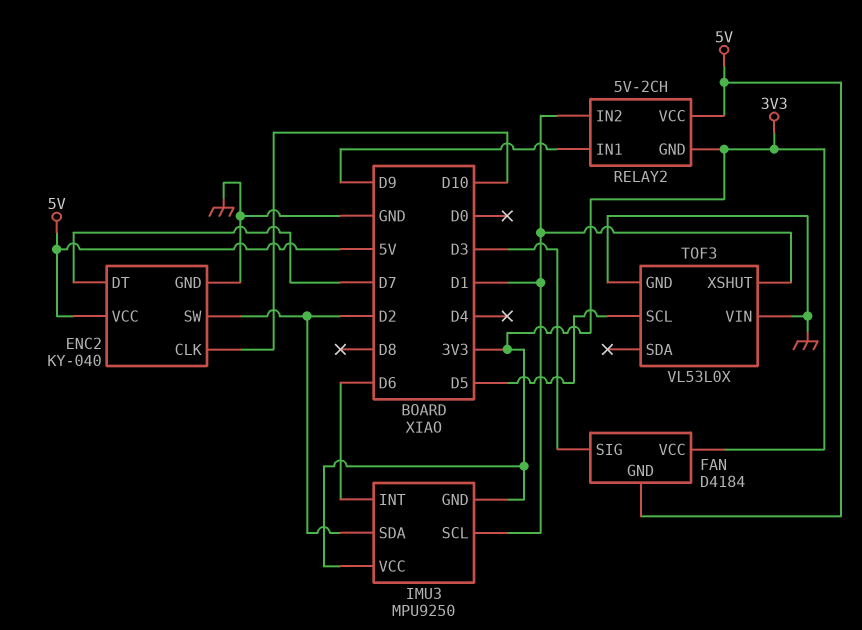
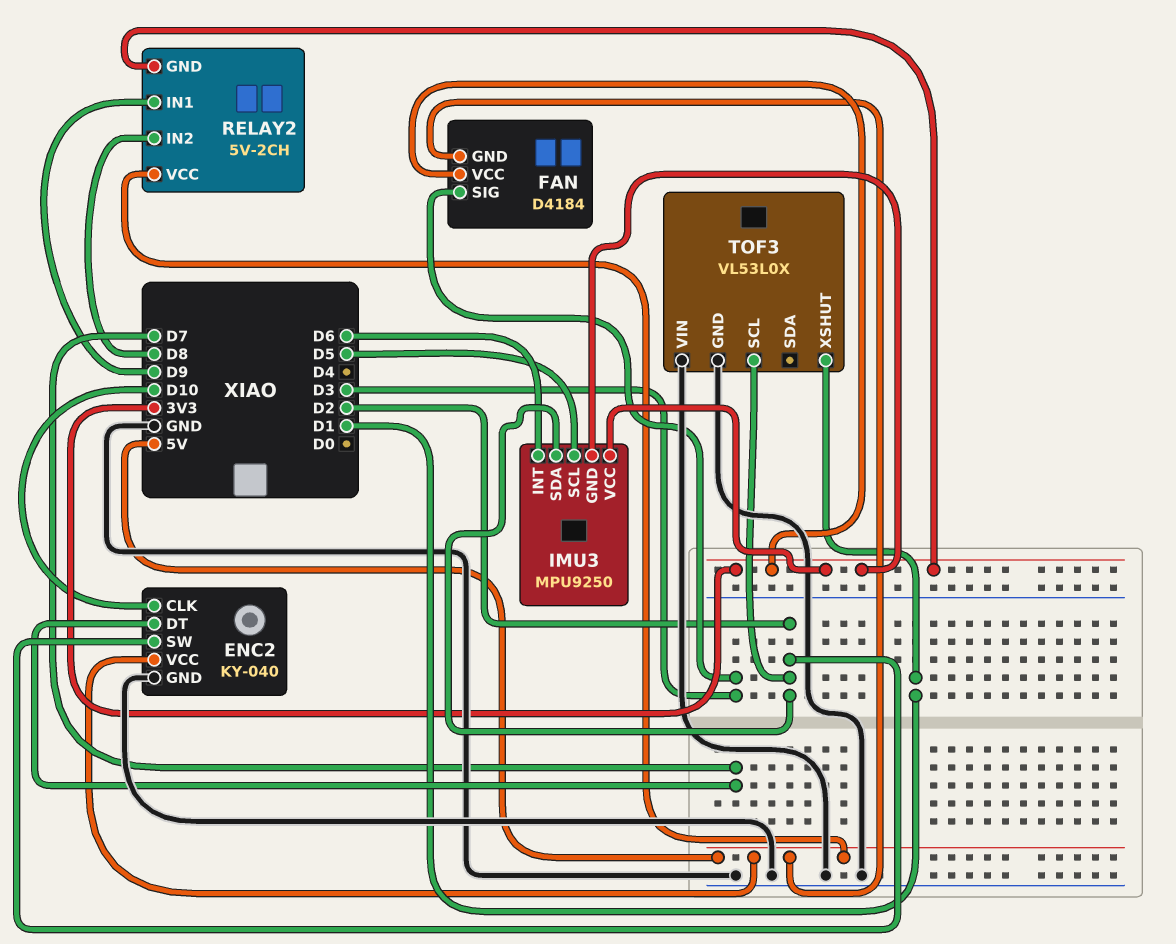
IMU3 pin SCL: D1 -> D5
RELAY2 pin IN2: D1 -> D8
TOF3 pin SCL: D5 -> D2

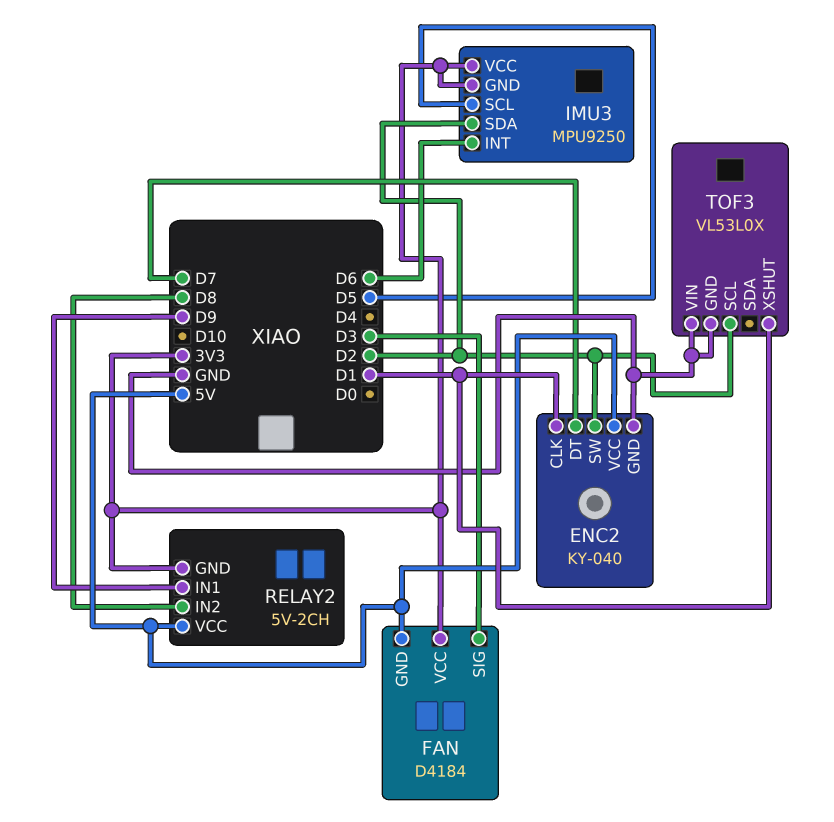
ENC2 pin CLK: D10 -> D1

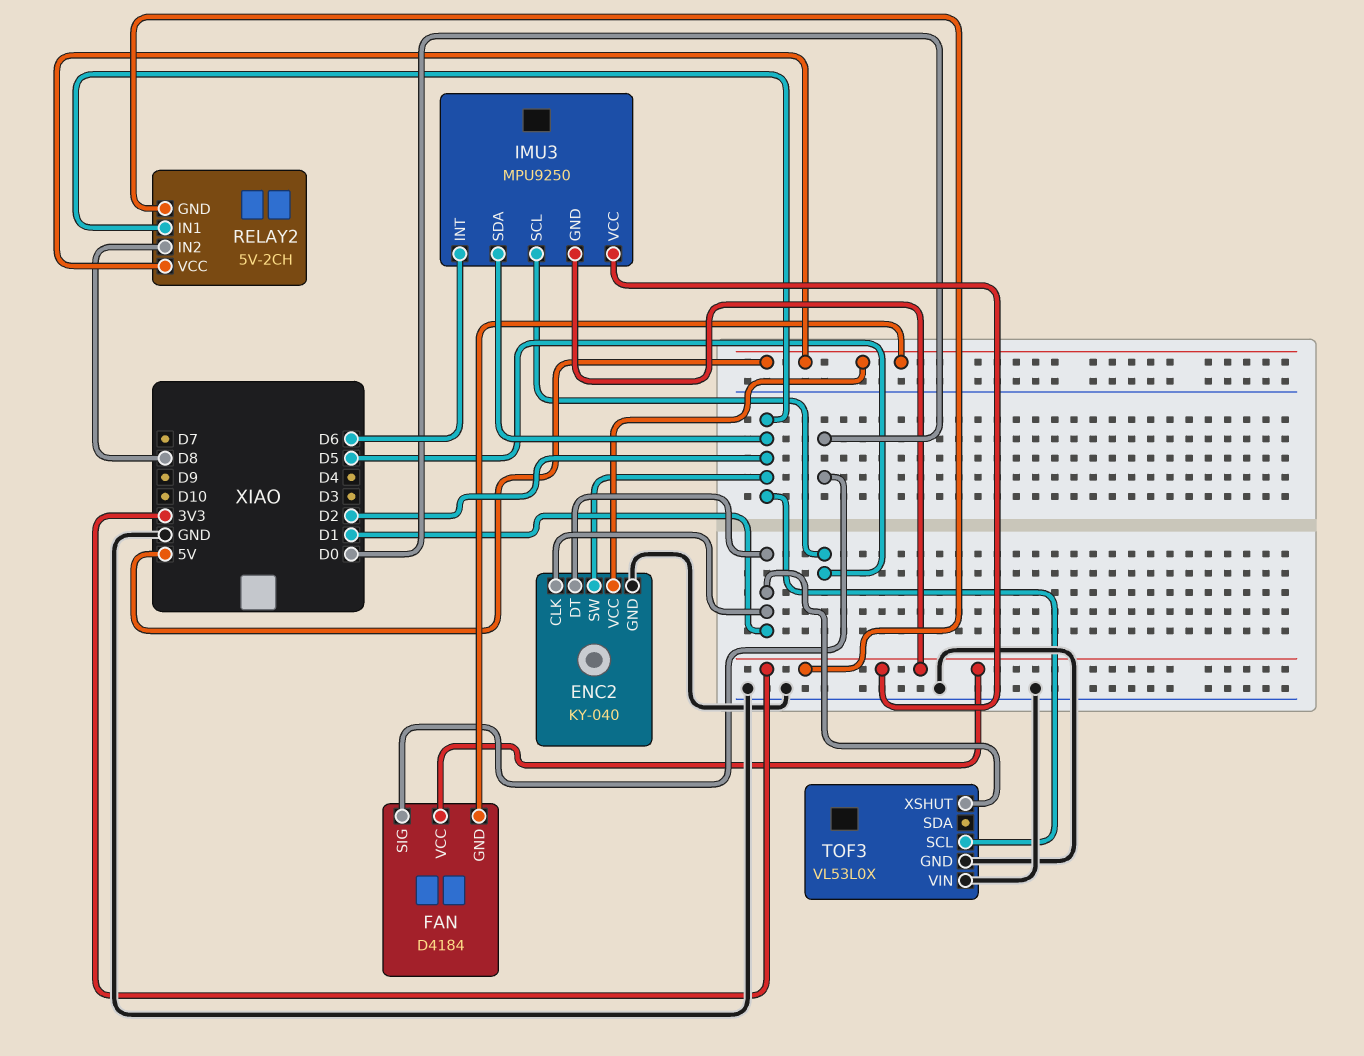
ENC2 pin DT: D7 -> D1
FAN pin SIG: D3 -> D0
RELAY2 pin IN1: D9 -> D2

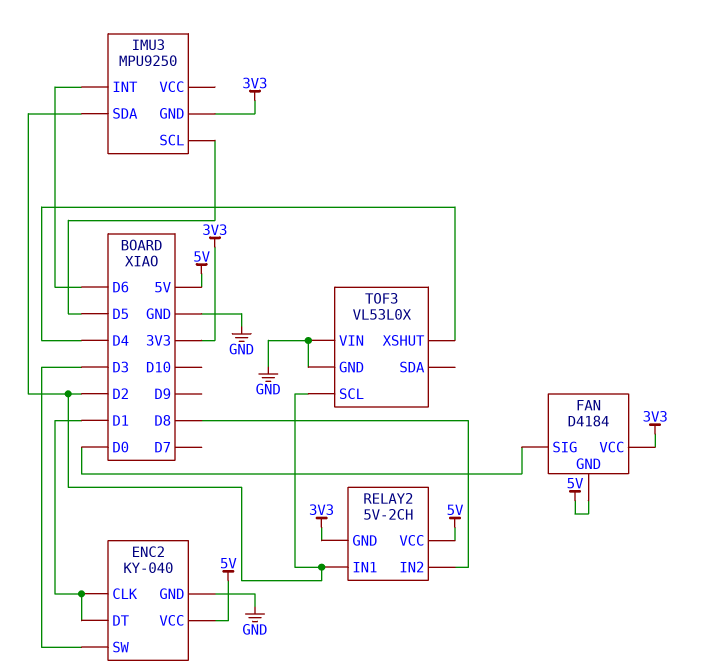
ENC2 pin SW: D2 -> D3
IMU3 pin VCC: 3V3 -> none
TOF3 pin XSHUT: D1 -> D4

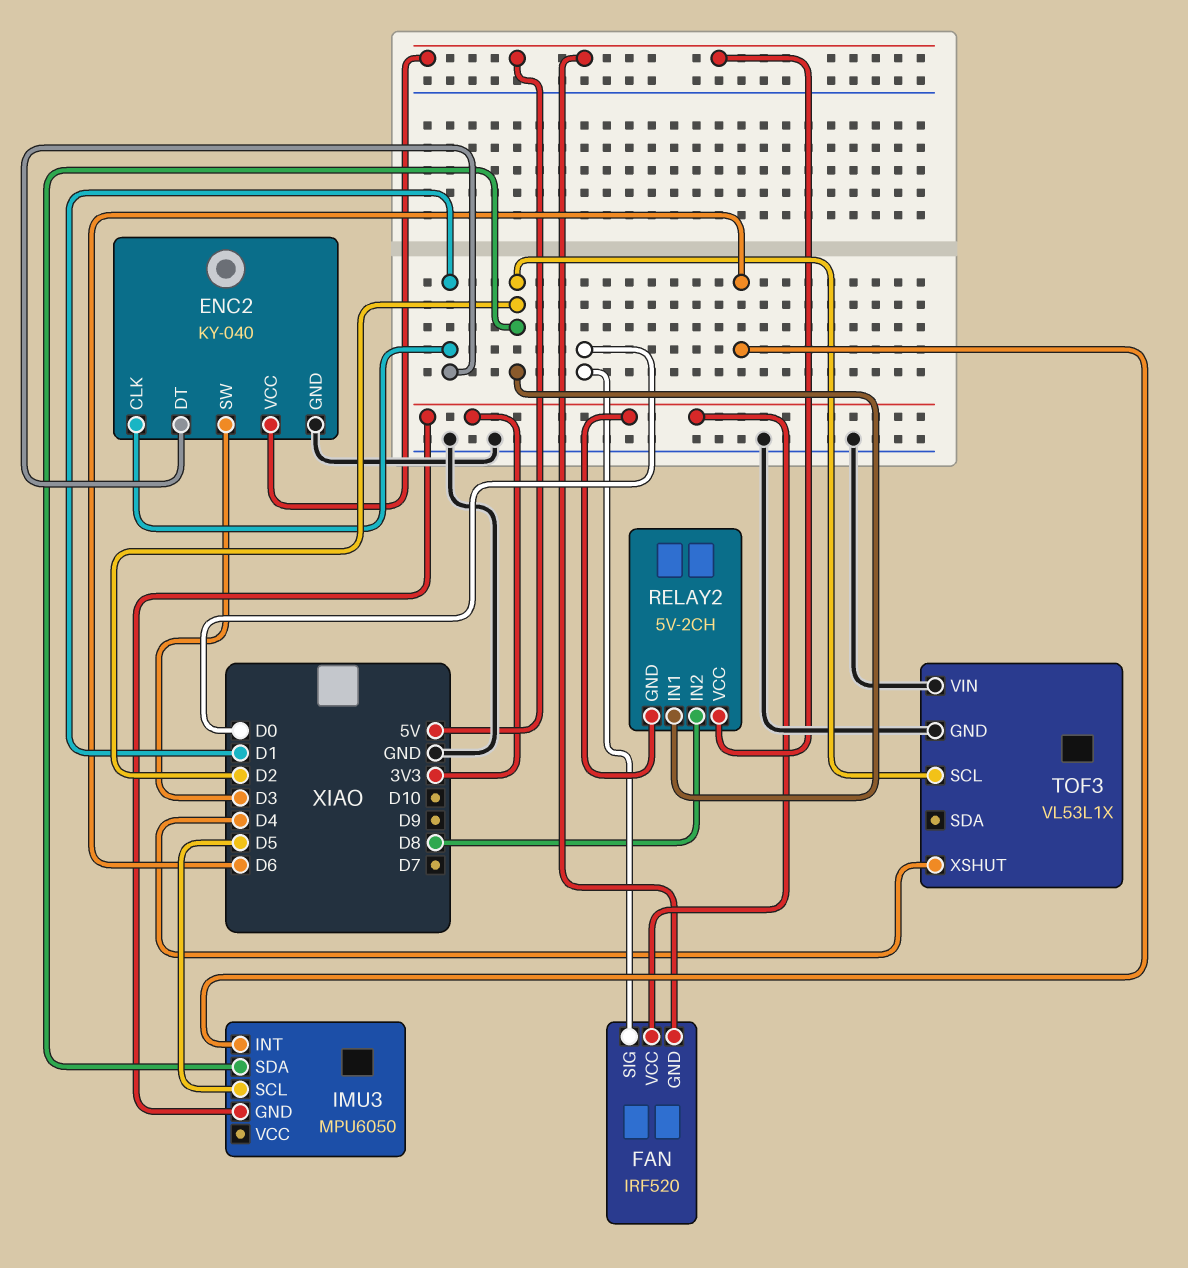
FAN: D4184 -> IRF520
IMU3: MPU9250 -> MPU6050
TOF3: VL53L0X -> VL53L1X

